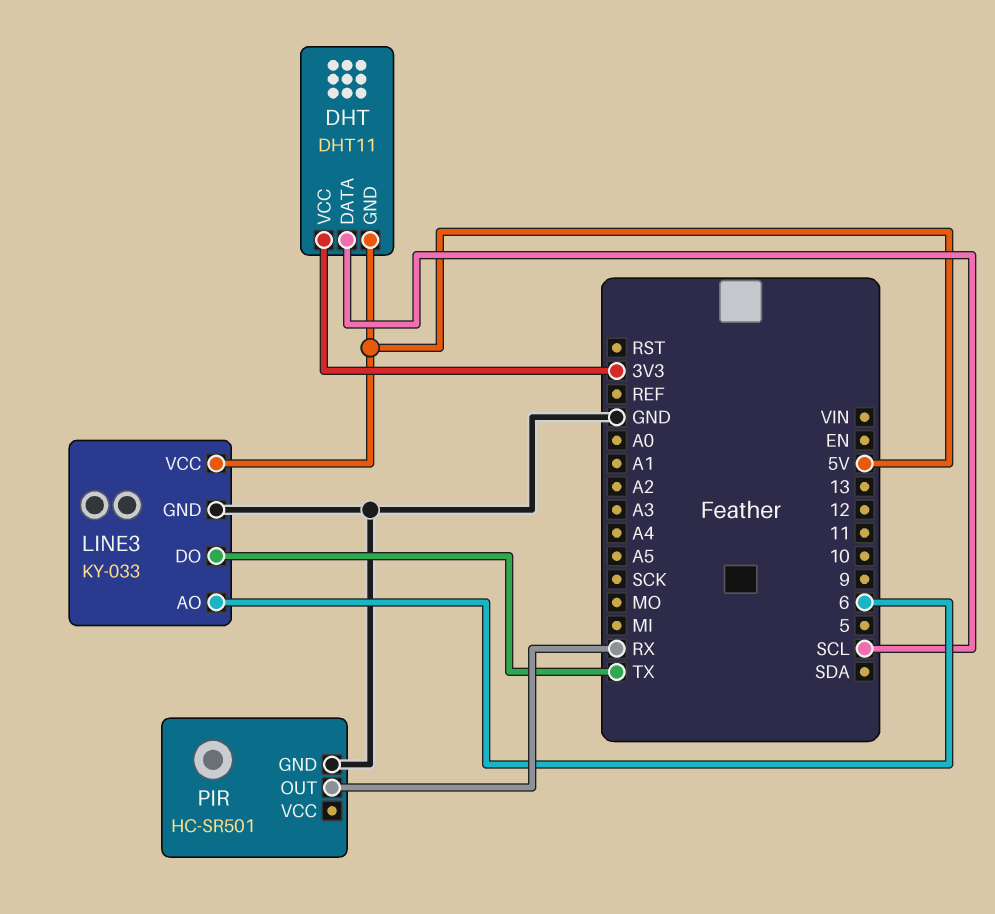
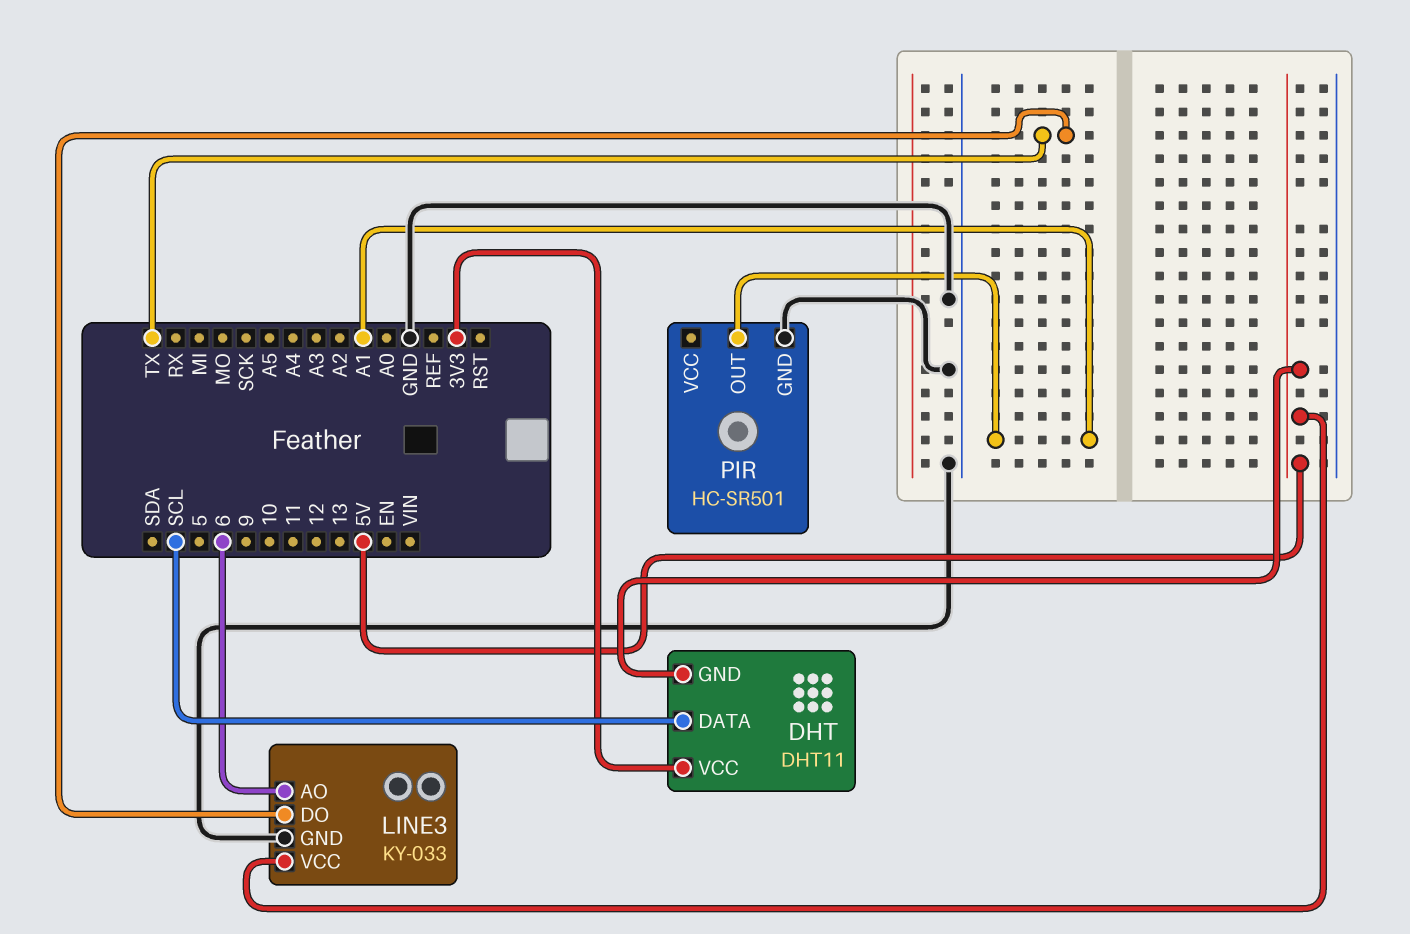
PIR pin OUT: RX -> A1

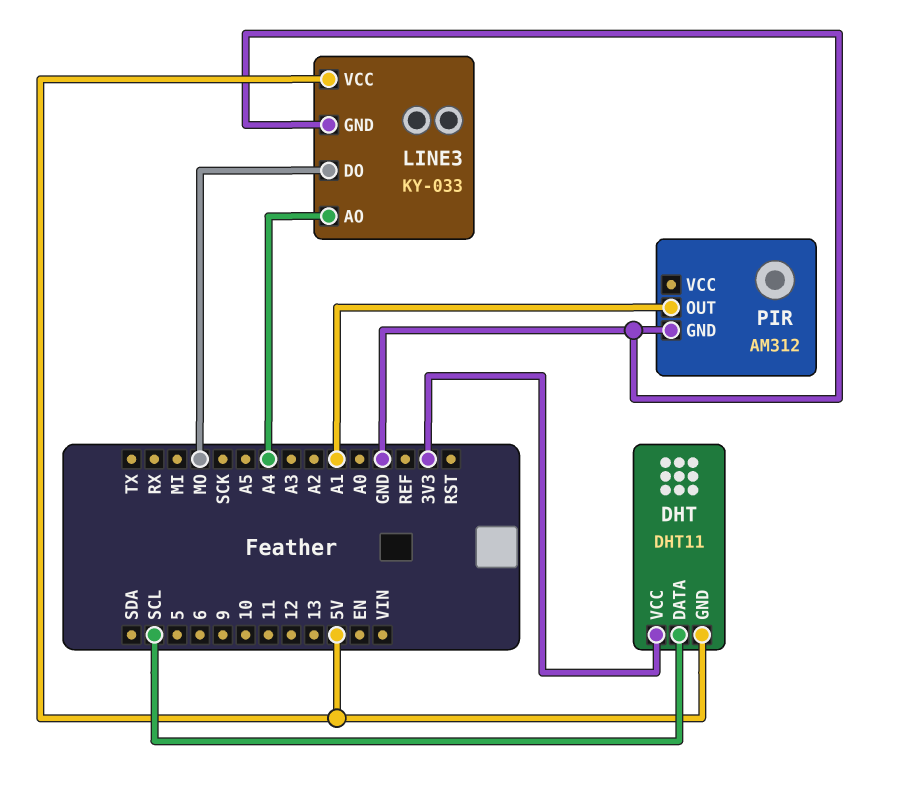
LINE3 pin AO: 6 -> A4
LINE3 pin DO: TX -> MO
PIR: HC-SR501 -> AM312

